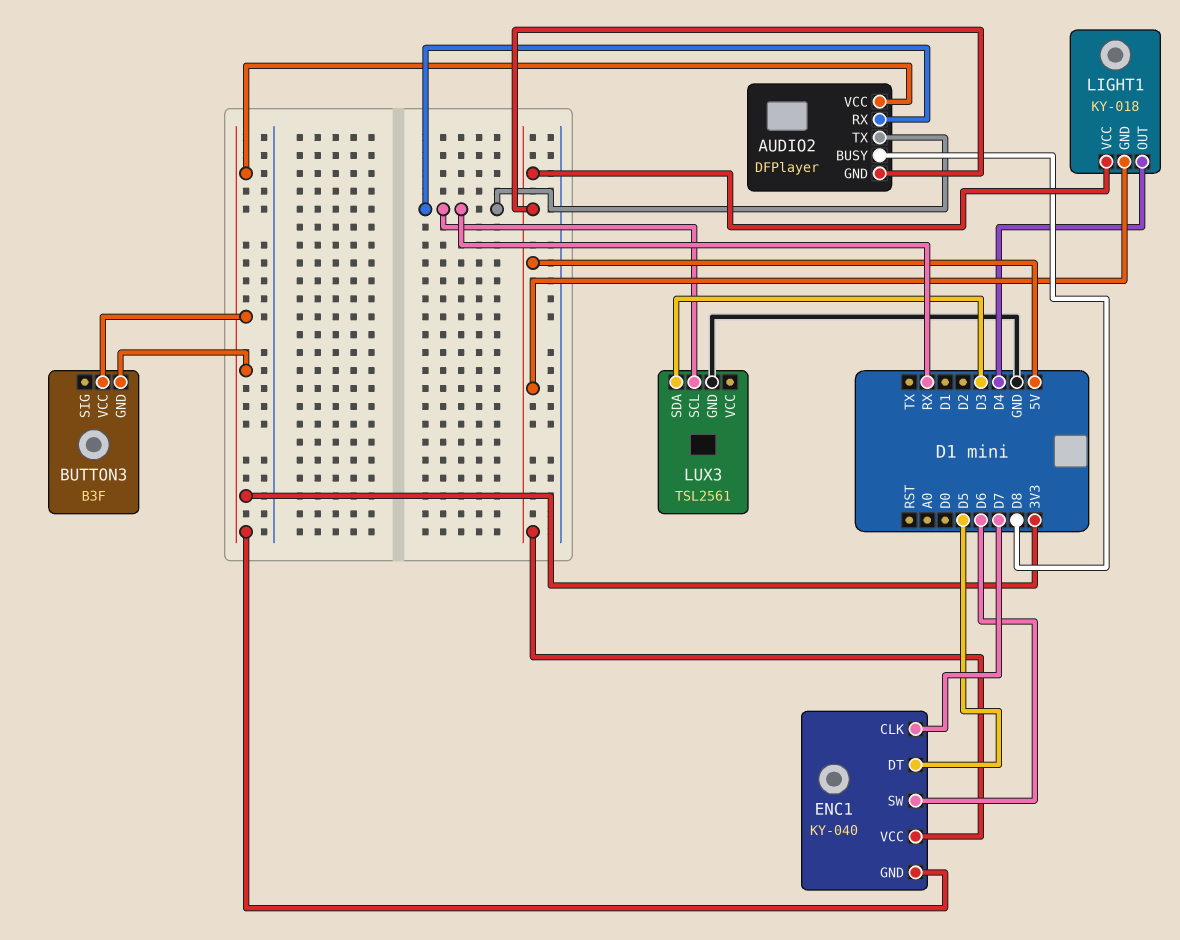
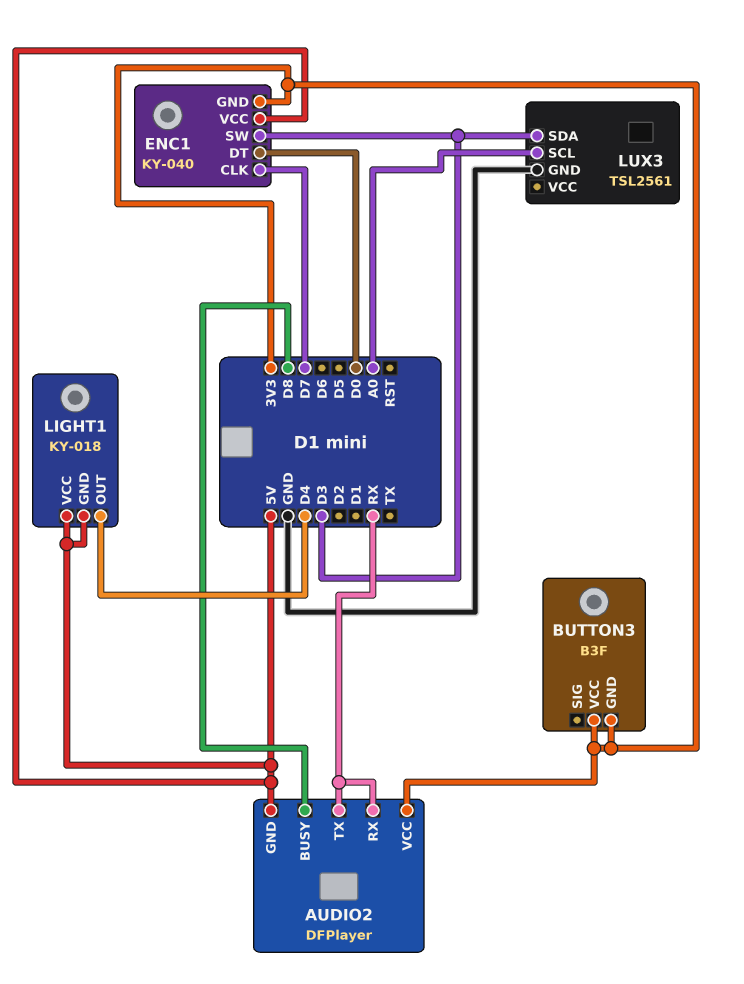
ENC1 pin DT: D5 -> D0
ENC1 pin SW: D6 -> D3
LUX3 pin SCL: RX -> A0

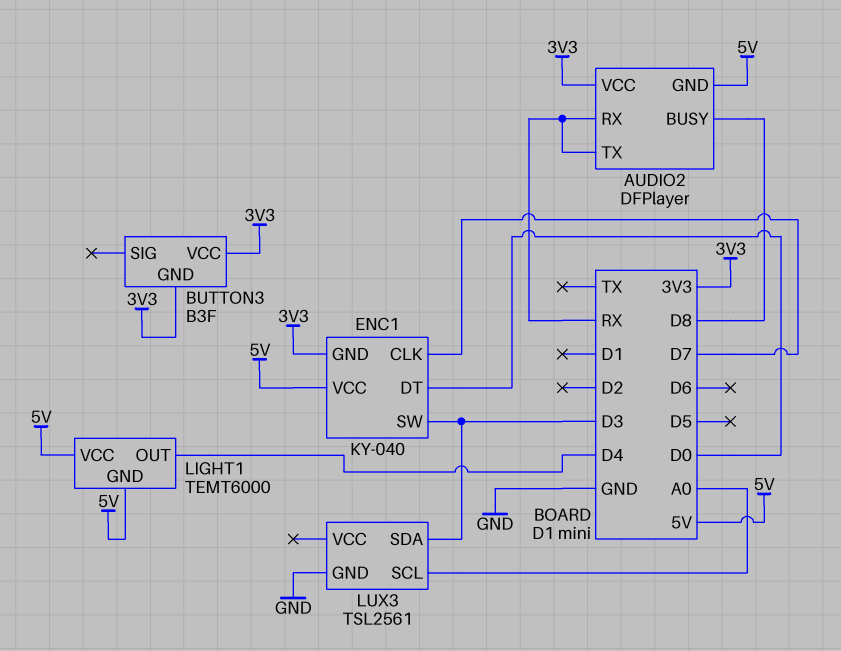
LIGHT1: KY-018 -> TEMT6000

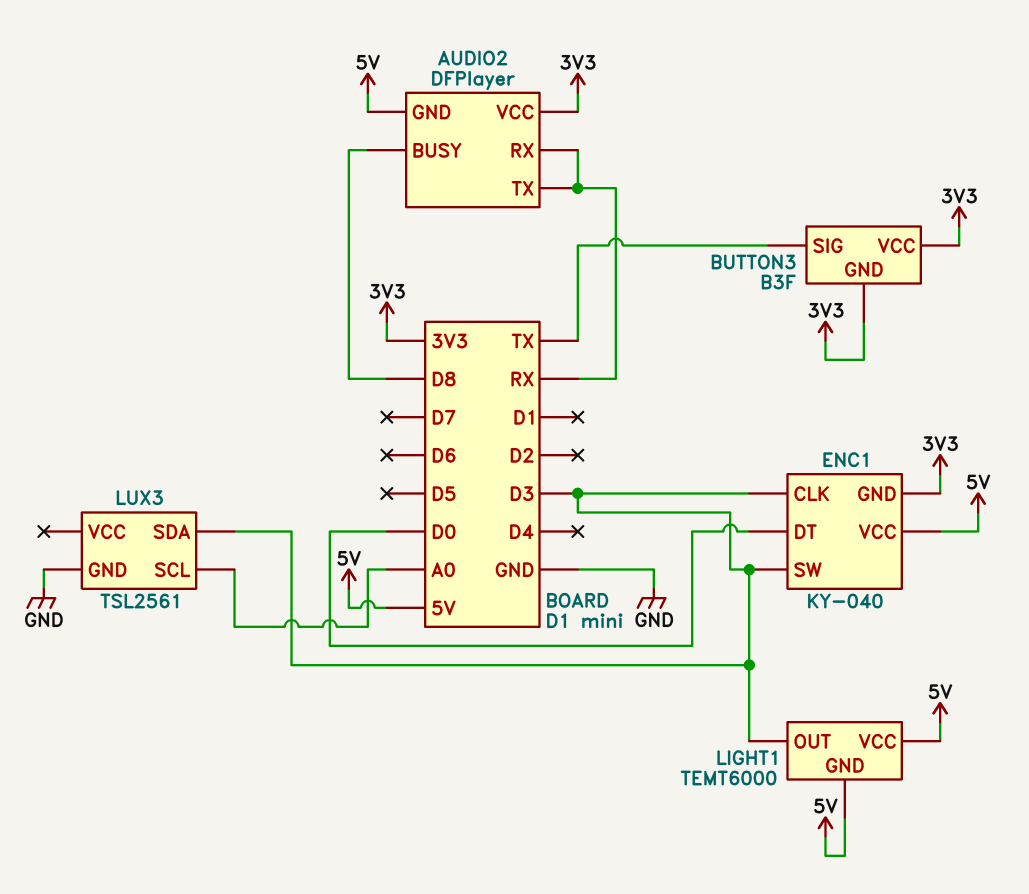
BUTTON3 pin SIG: none -> TX
ENC1 pin CLK: D7 -> D3
LIGHT1 pin OUT: D4 -> D3

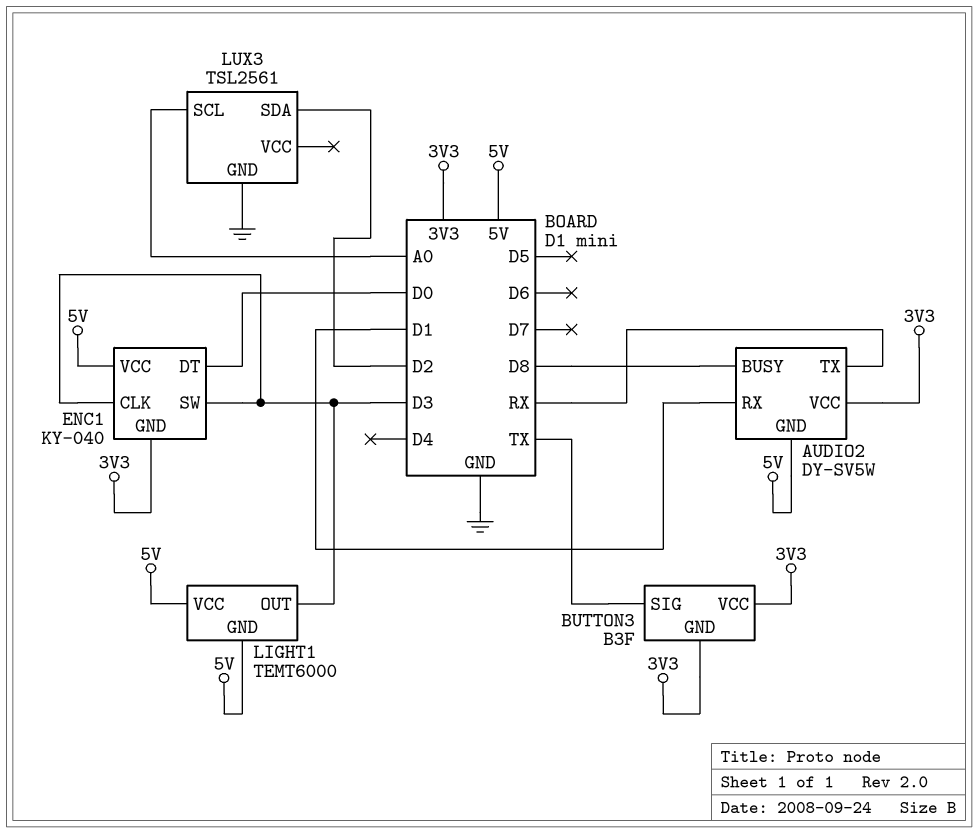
AUDIO2: DFPlayer -> DY-SV5W
AUDIO2 pin RX: RX -> D1
LUX3 pin SDA: D3 -> D2

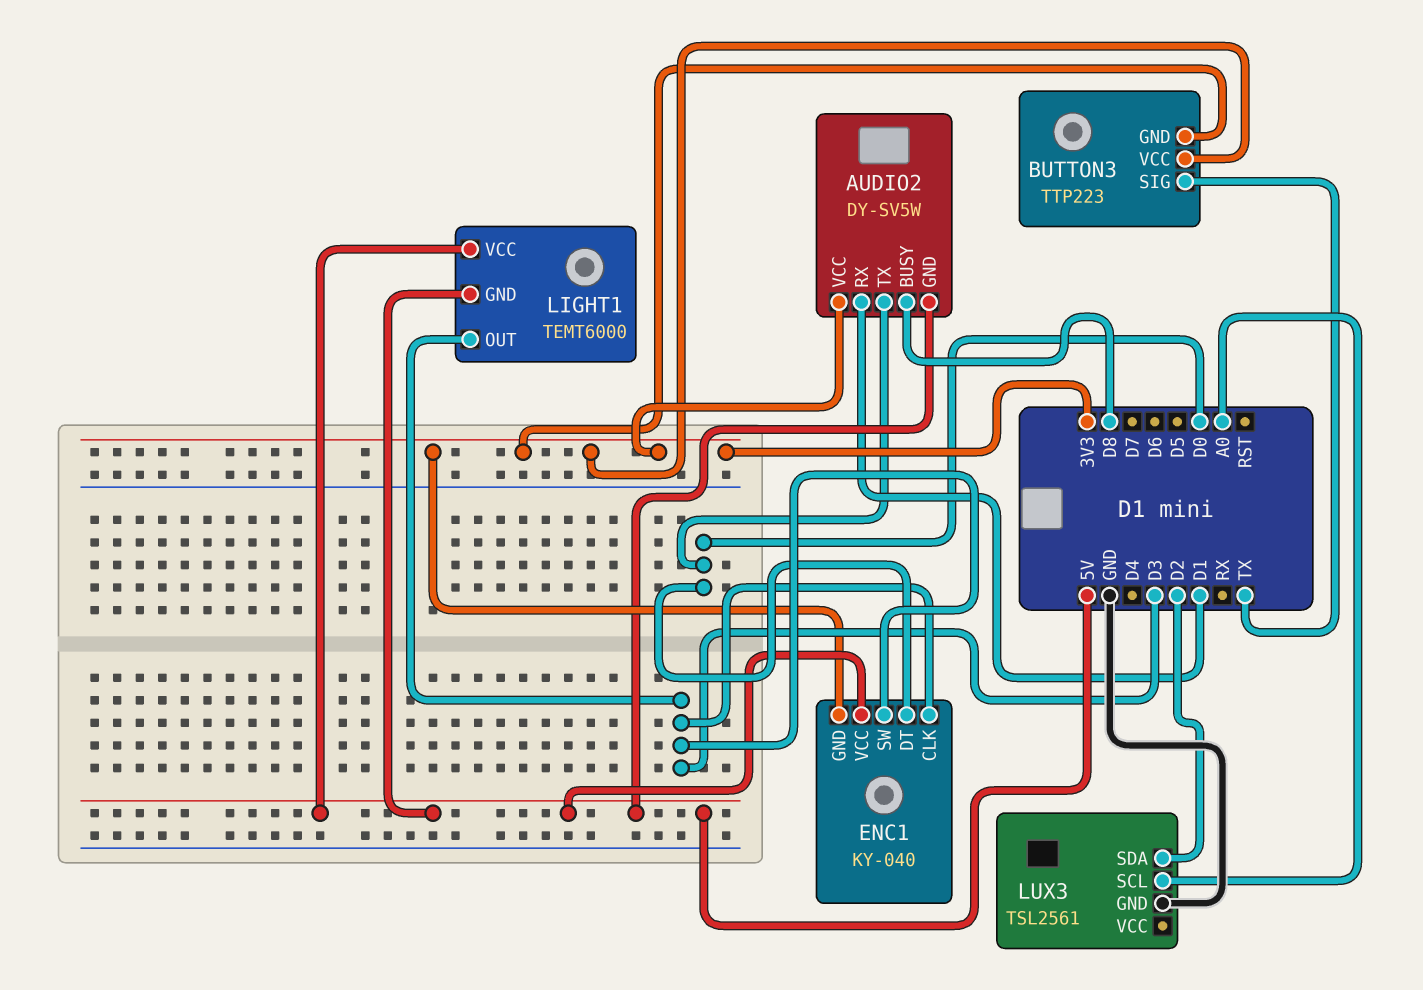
AUDIO2 pin TX: RX -> D0
BUTTON3: B3F -> TTP223

